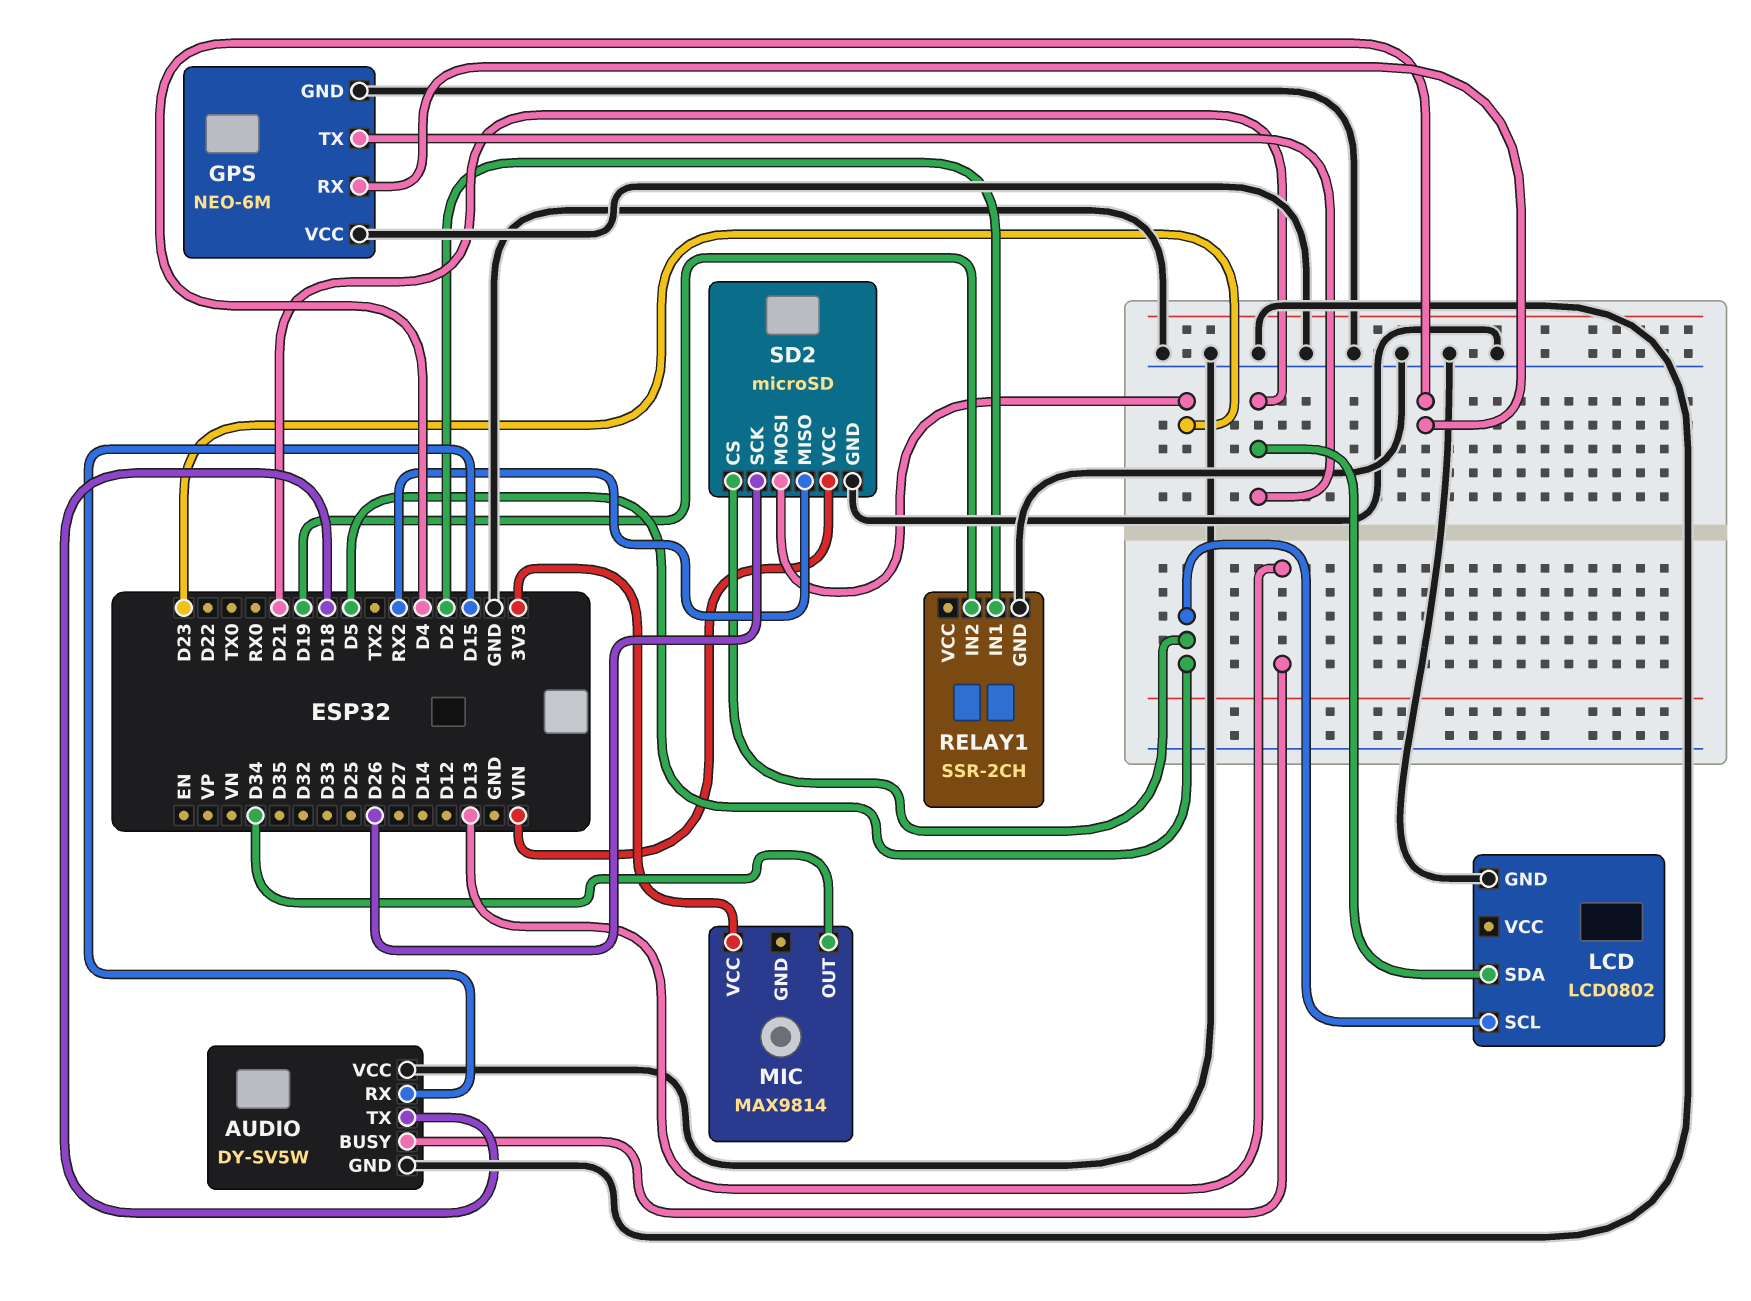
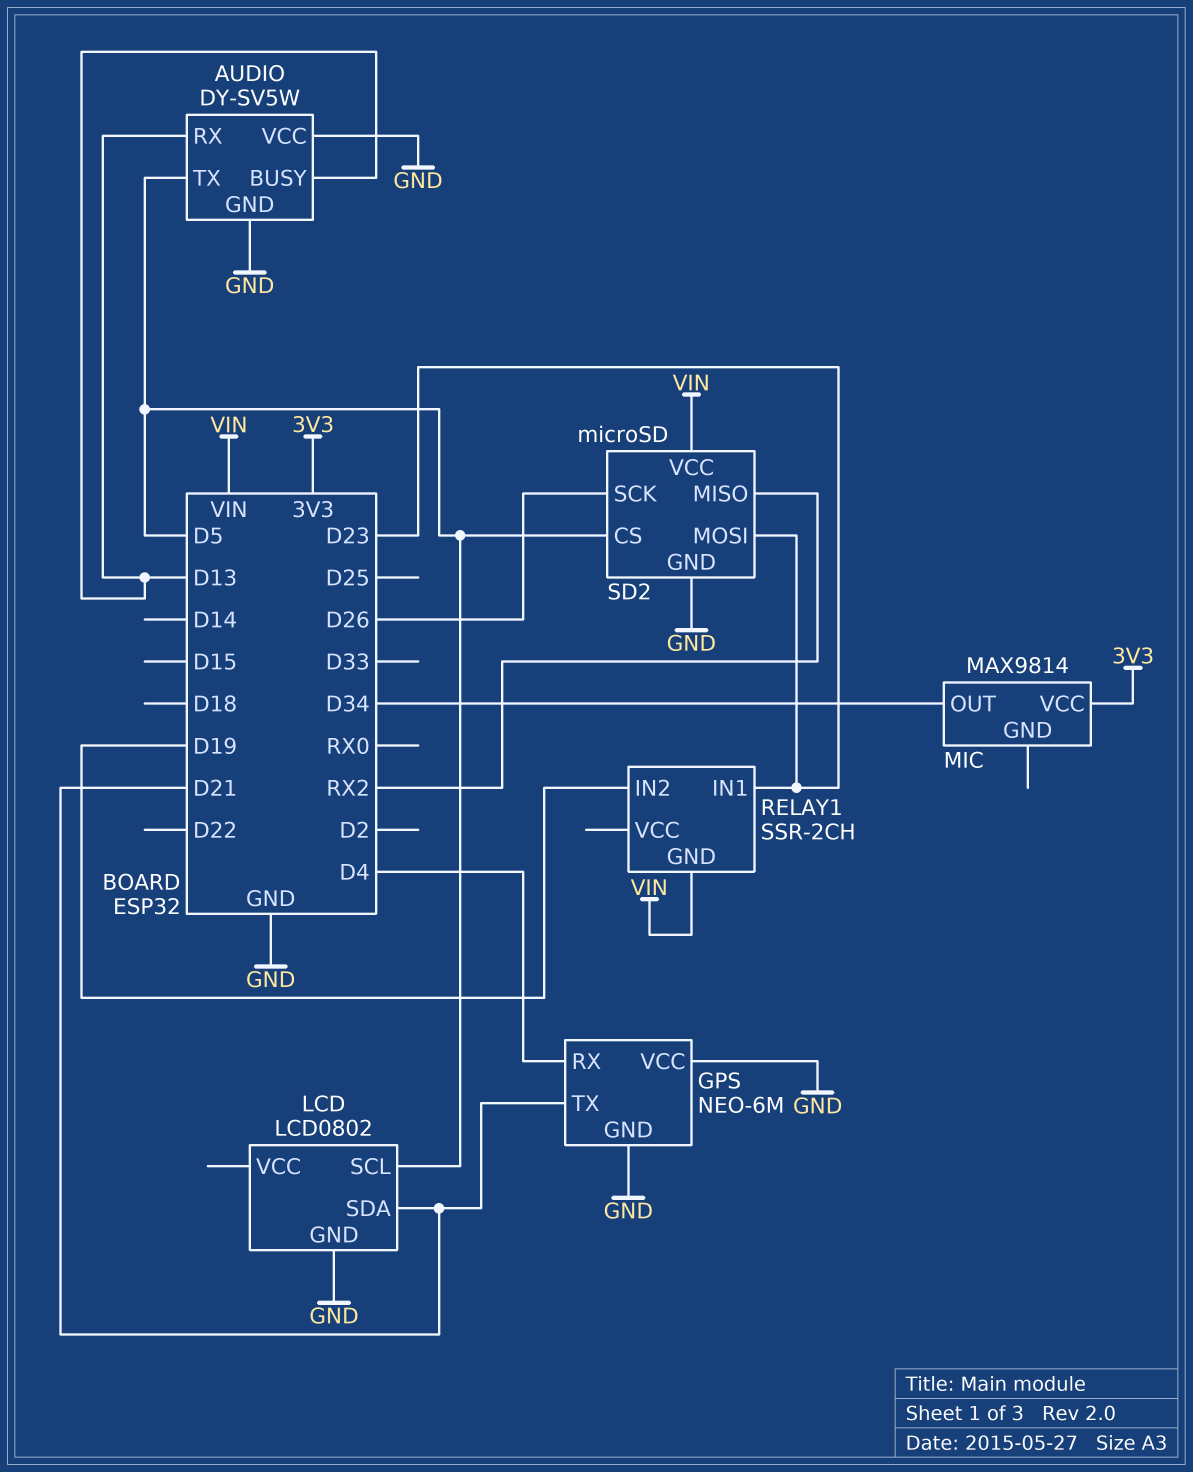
AUDIO pin RX: D15 -> D13
AUDIO pin TX: D18 -> D5
RELAY1 pin GND: GND -> VIN
RELAY1 pin IN1: D2 -> D23

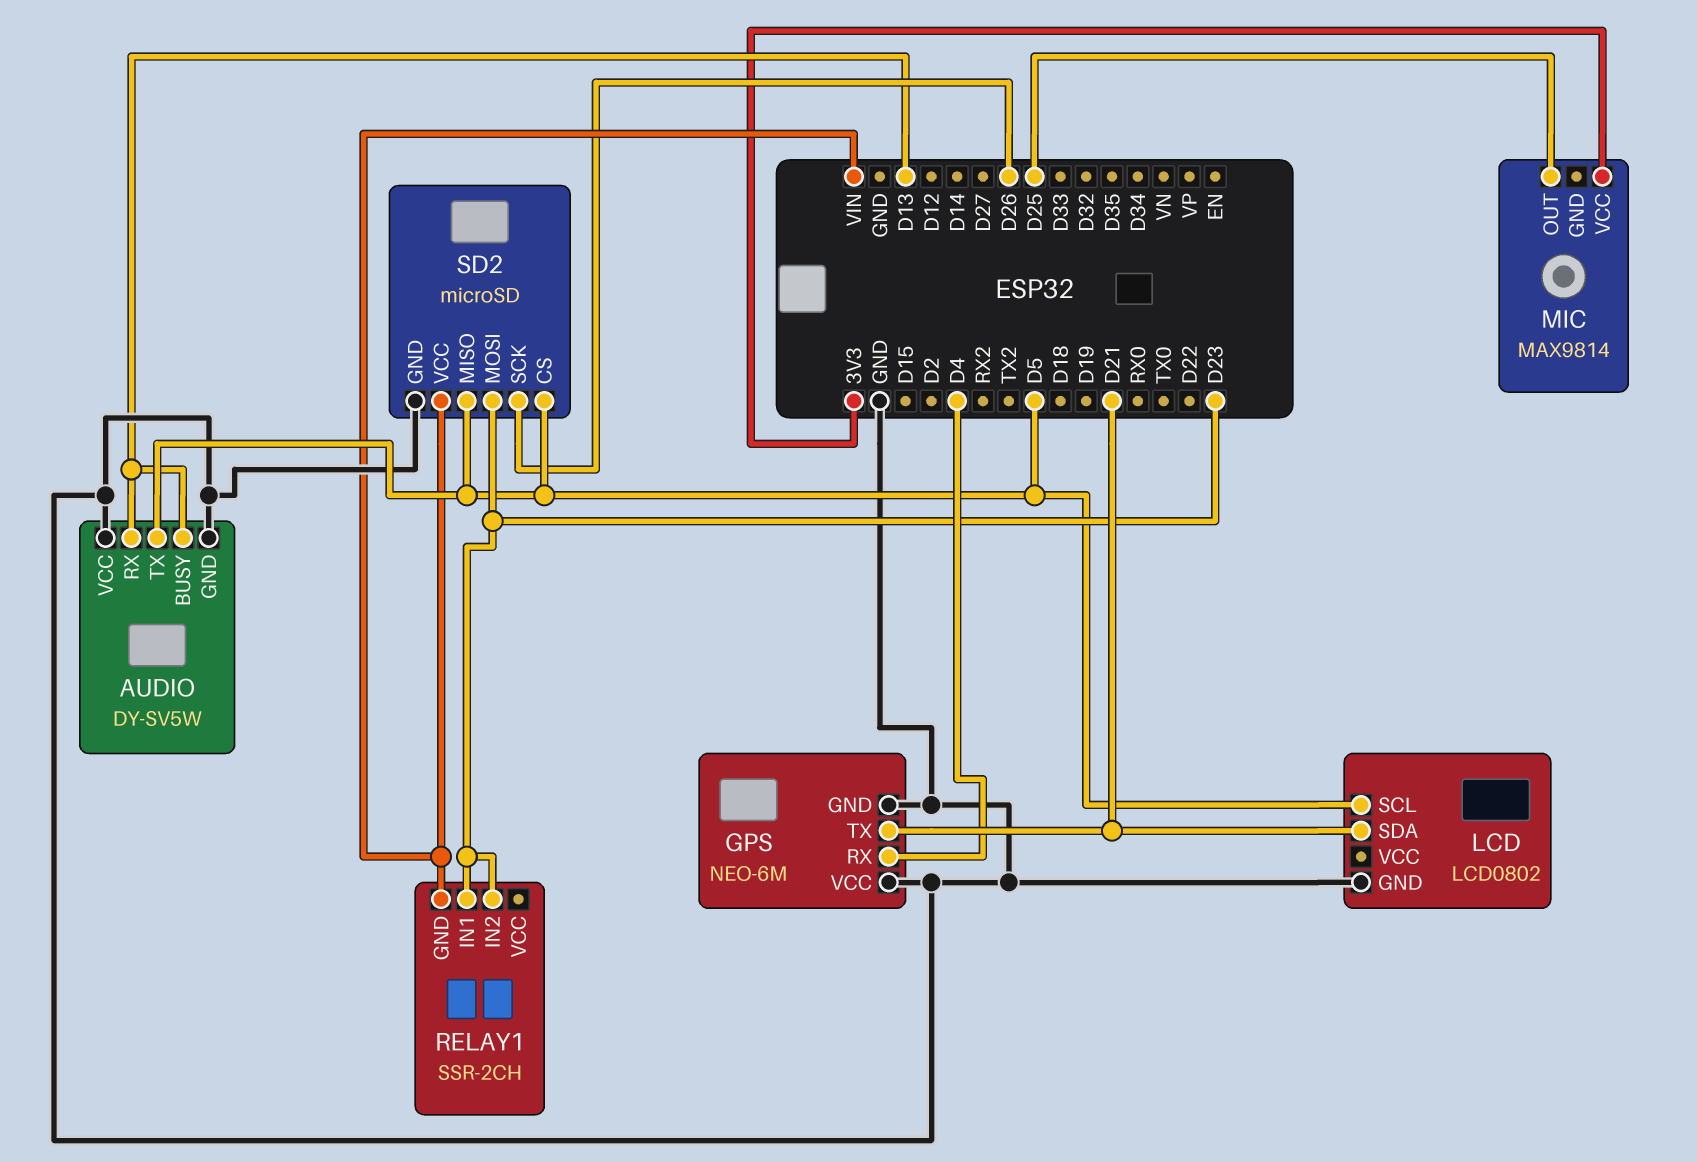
MIC pin OUT: D34 -> D25
RELAY1 pin IN2: D19 -> D23
SD2 pin MISO: RX2 -> D5

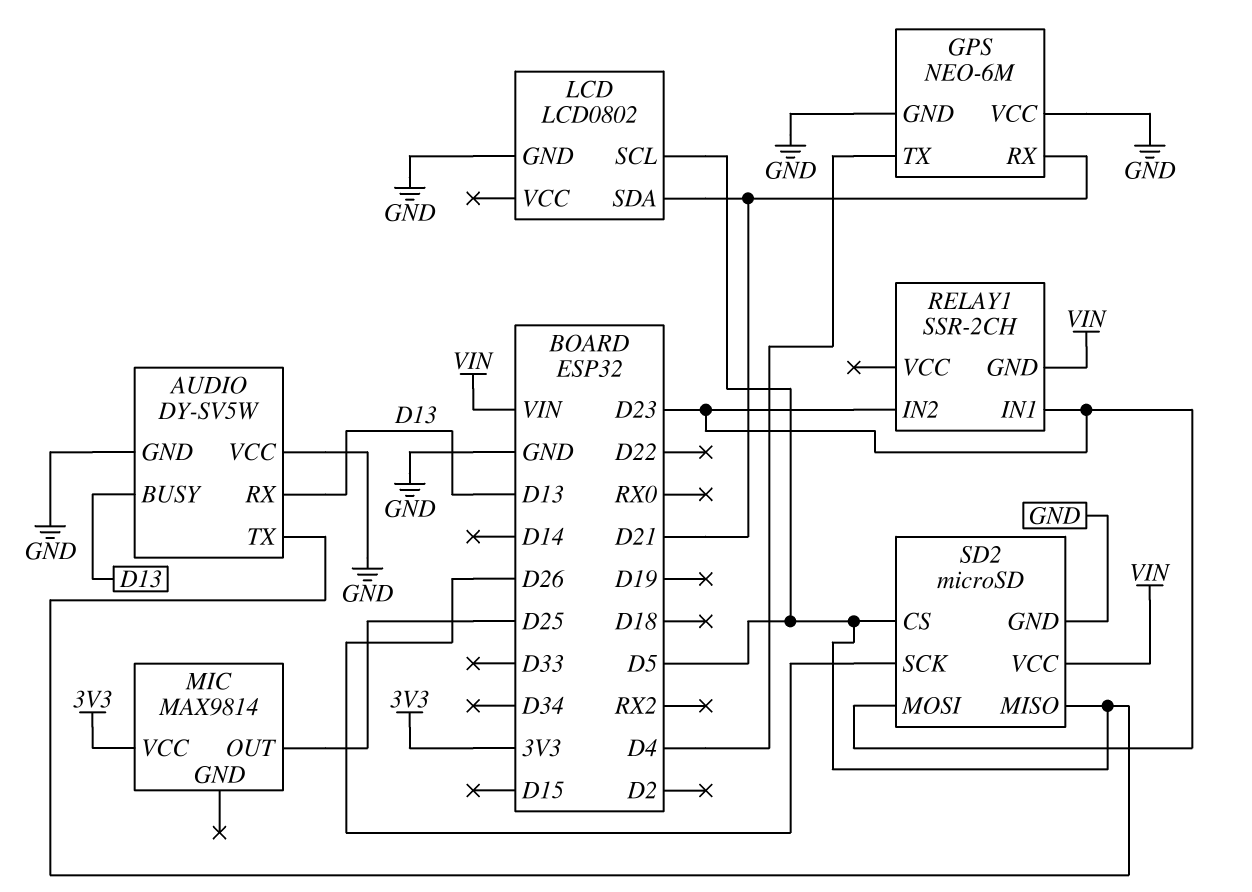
GPS pin RX: D4 -> D21
GPS pin TX: D21 -> D4

